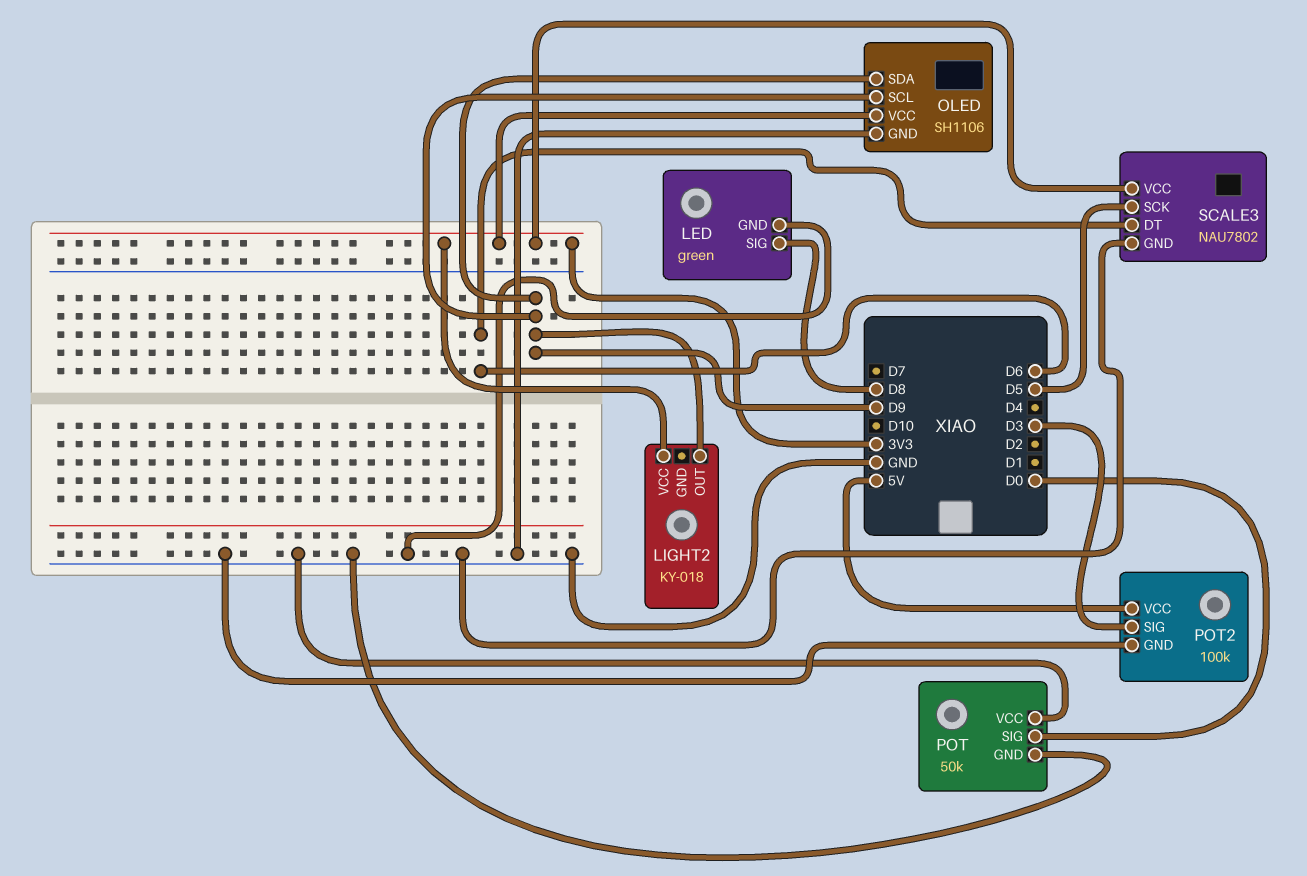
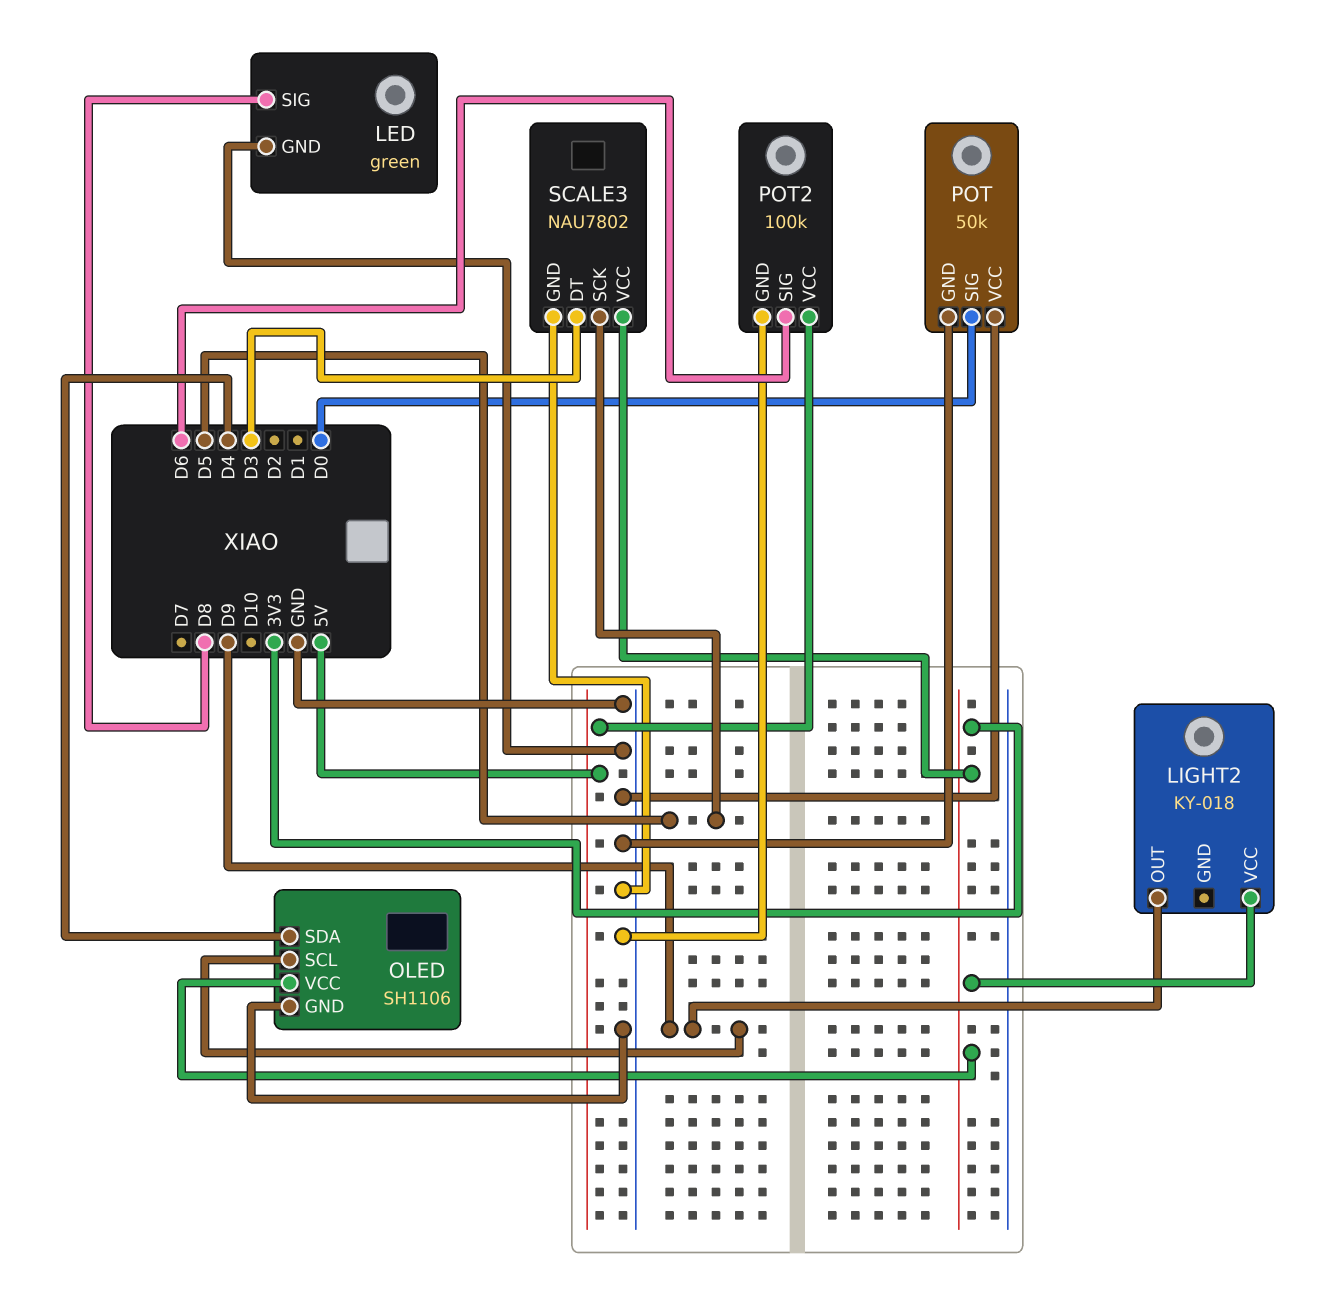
OLED pin SDA: D9 -> D4
POT2 pin SIG: D3 -> D6
SCALE3 pin DT: D6 -> D3

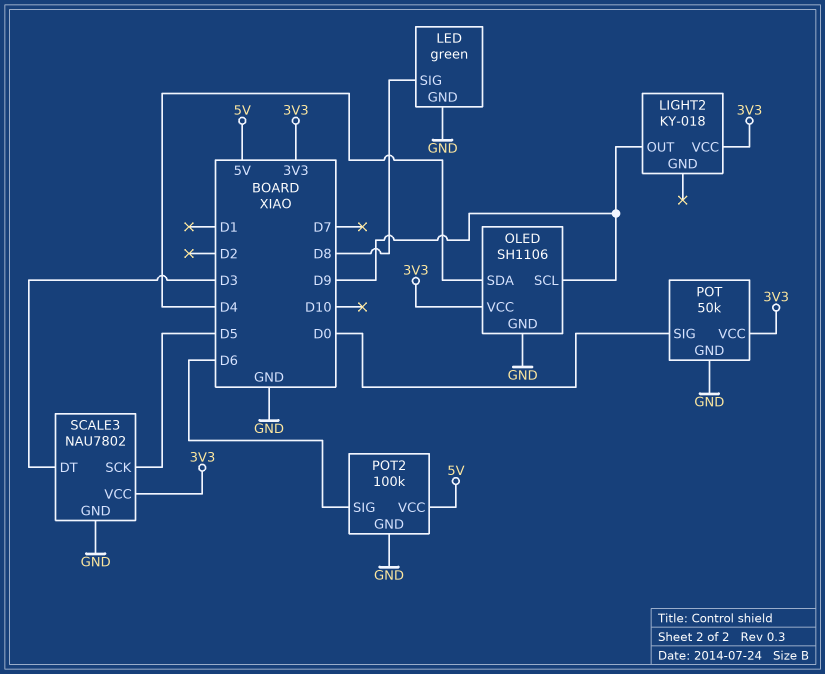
POT pin VCC: GND -> 3V3

